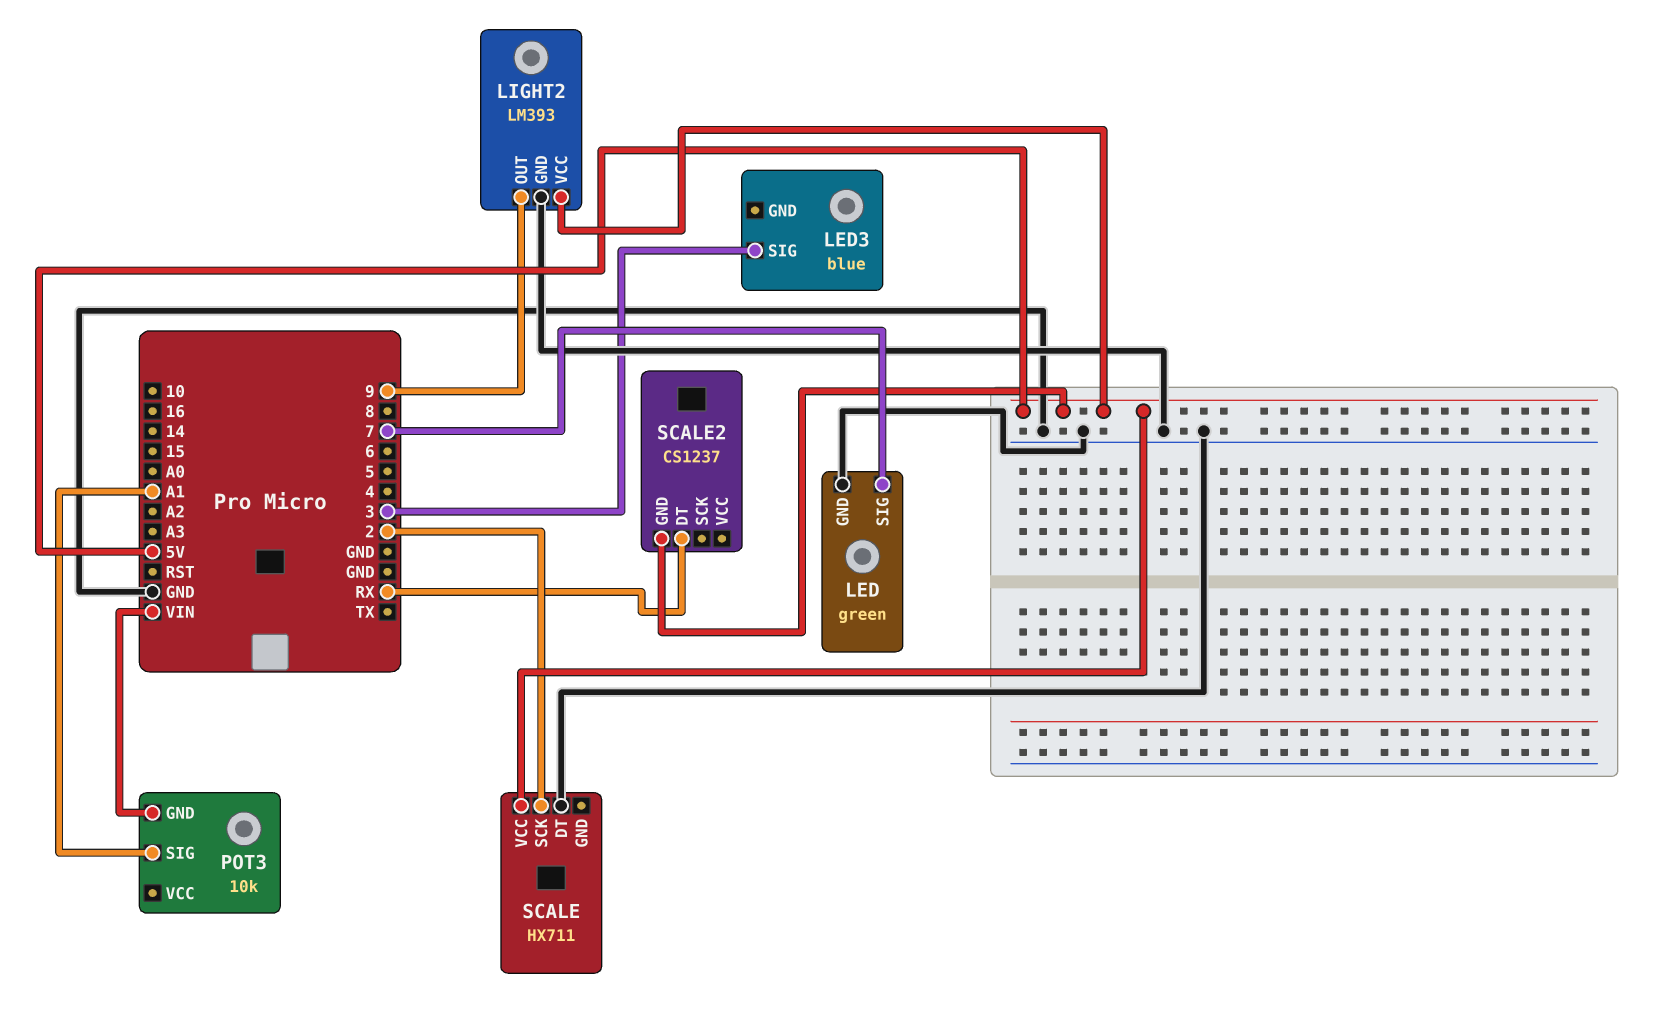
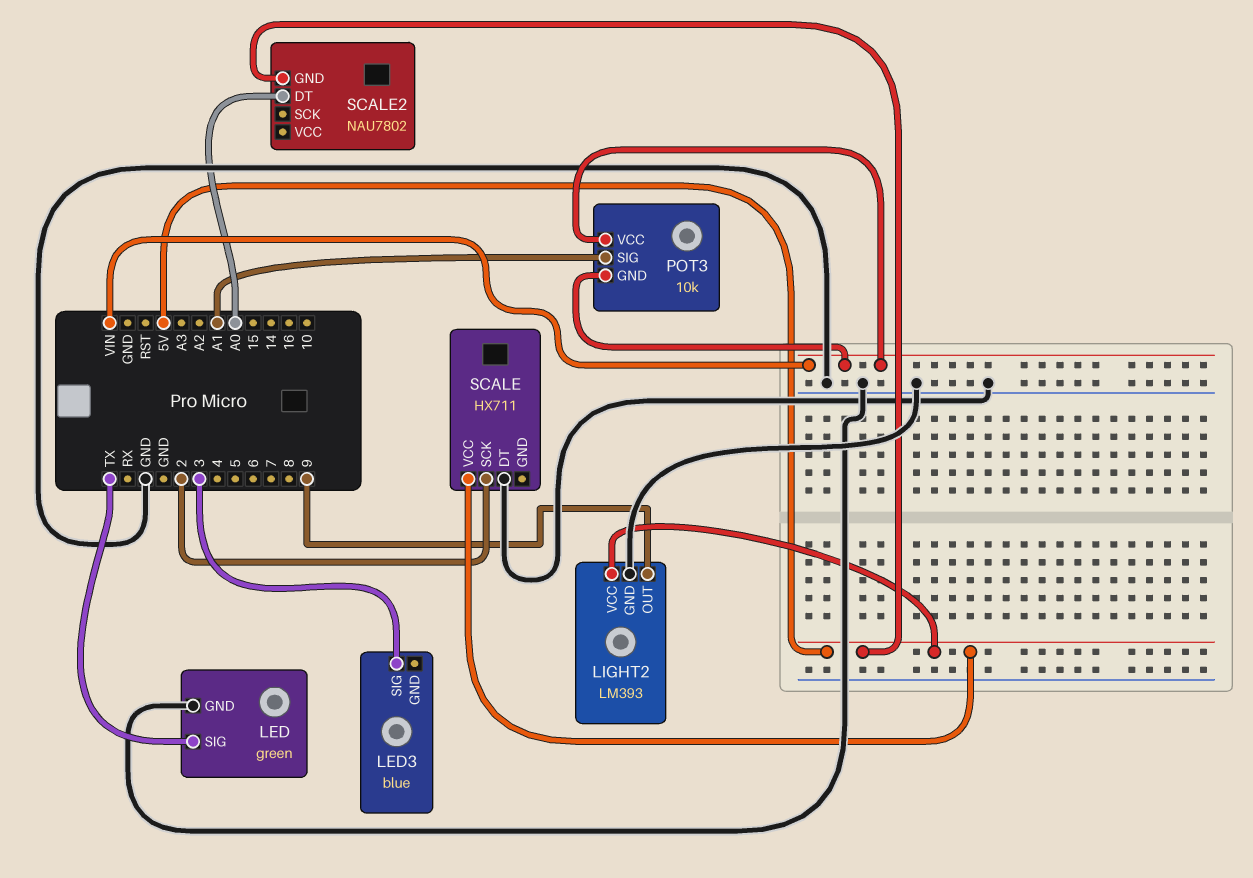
LED pin SIG: 7 -> TX
POT3 pin VCC: none -> VIN
SCALE2: CS1237 -> NAU7802
SCALE2 pin DT: RX -> A0

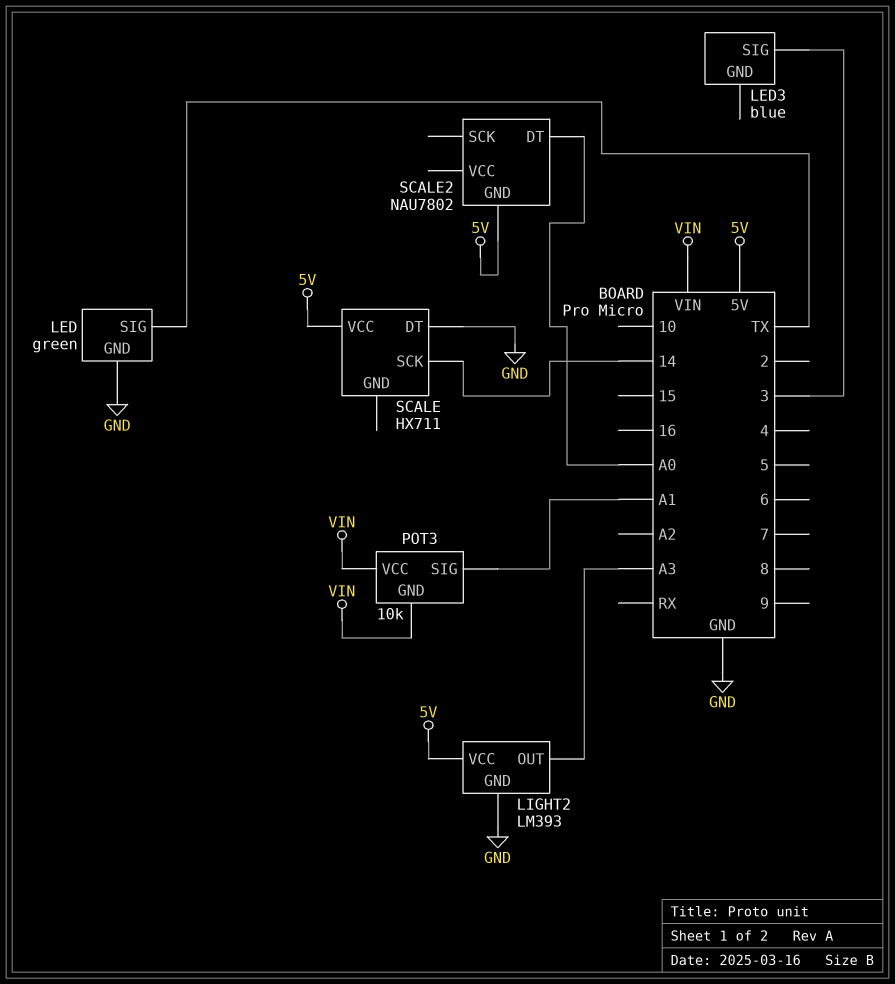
LIGHT2 pin OUT: 9 -> A3
SCALE pin SCK: 2 -> 14

